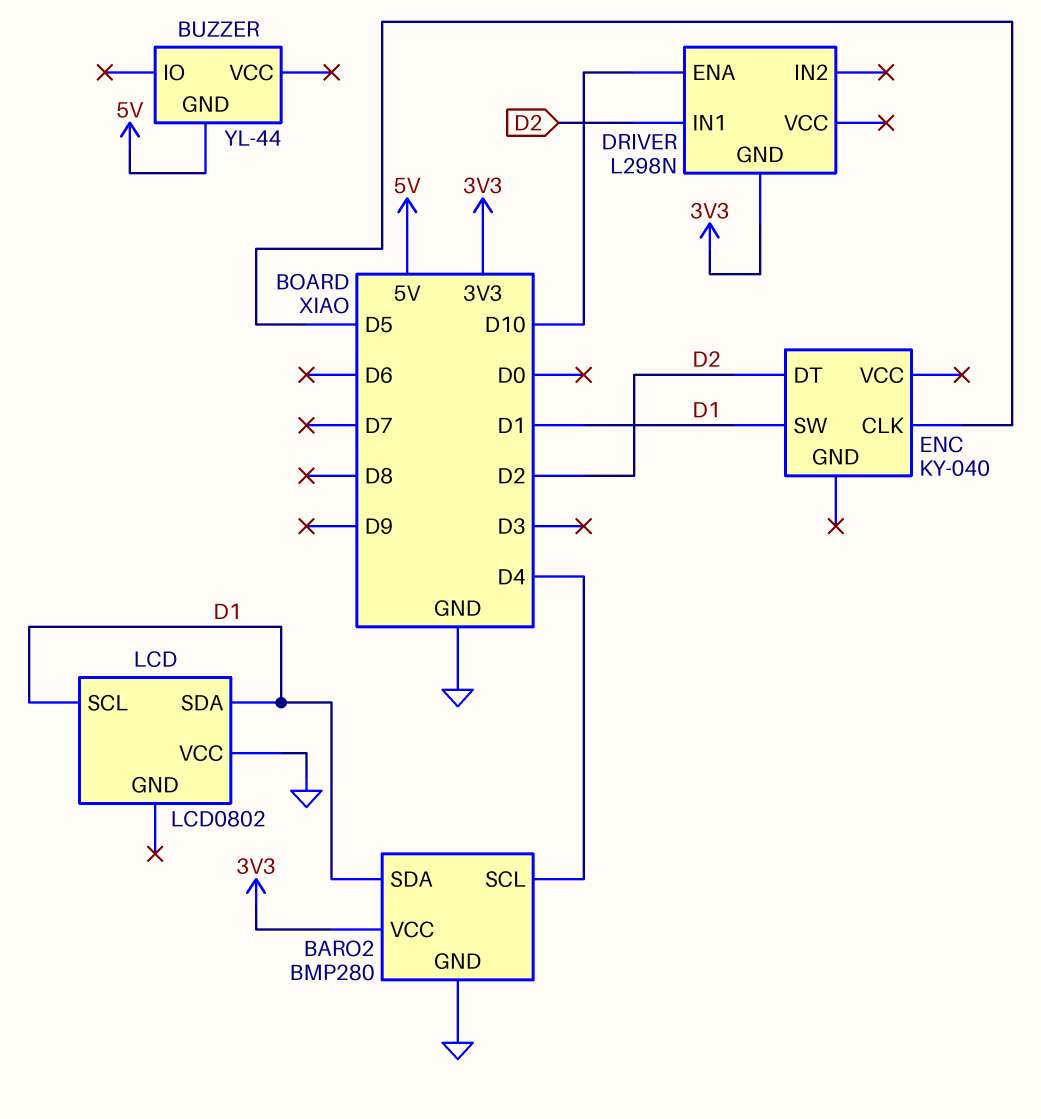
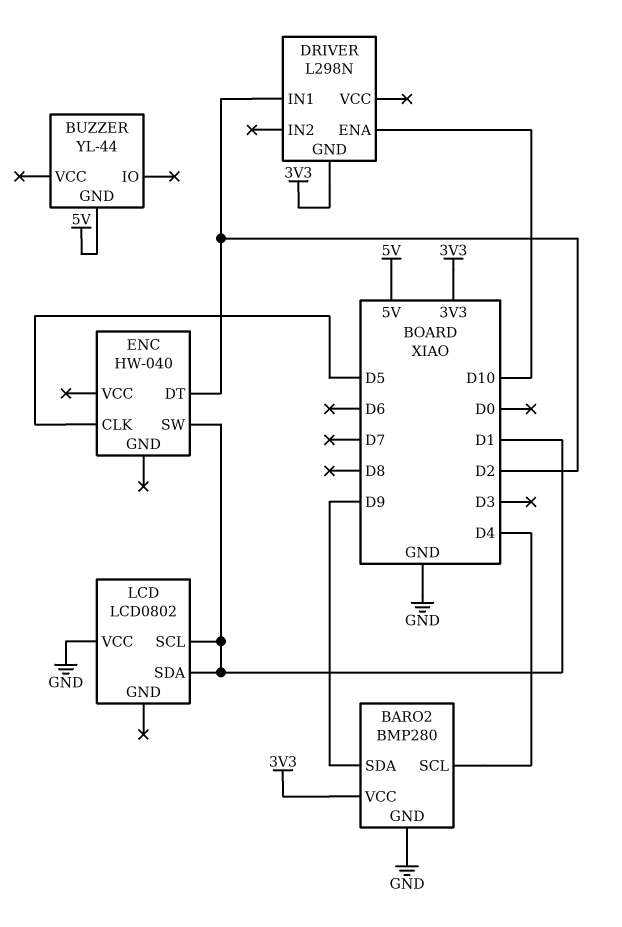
BARO2 pin SDA: D1 -> D9
ENC: KY-040 -> HW-040

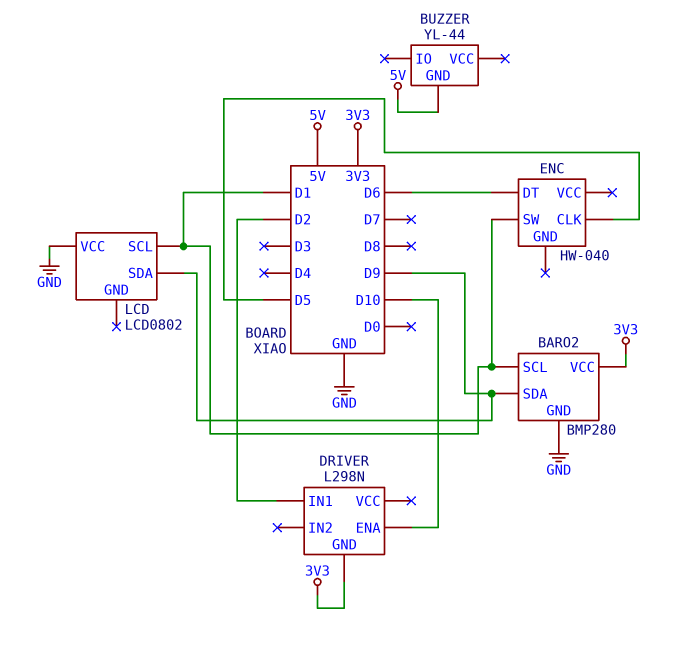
BARO2 pin SCL: D4 -> D1
ENC pin DT: D2 -> D6
LCD pin SDA: D1 -> D9

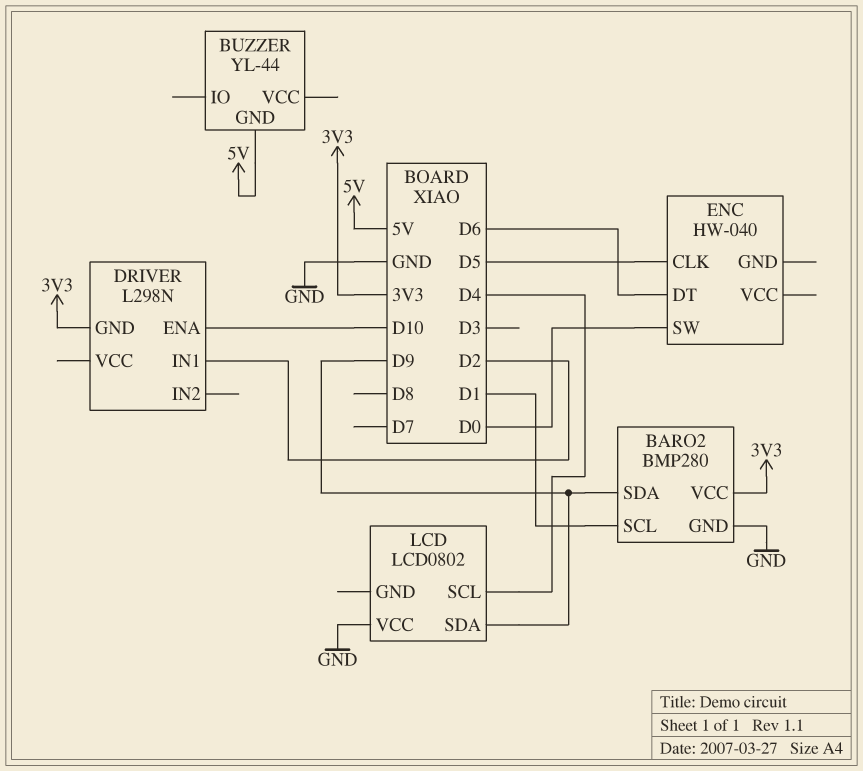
ENC pin SW: D1 -> D0
LCD pin SCL: D1 -> D4

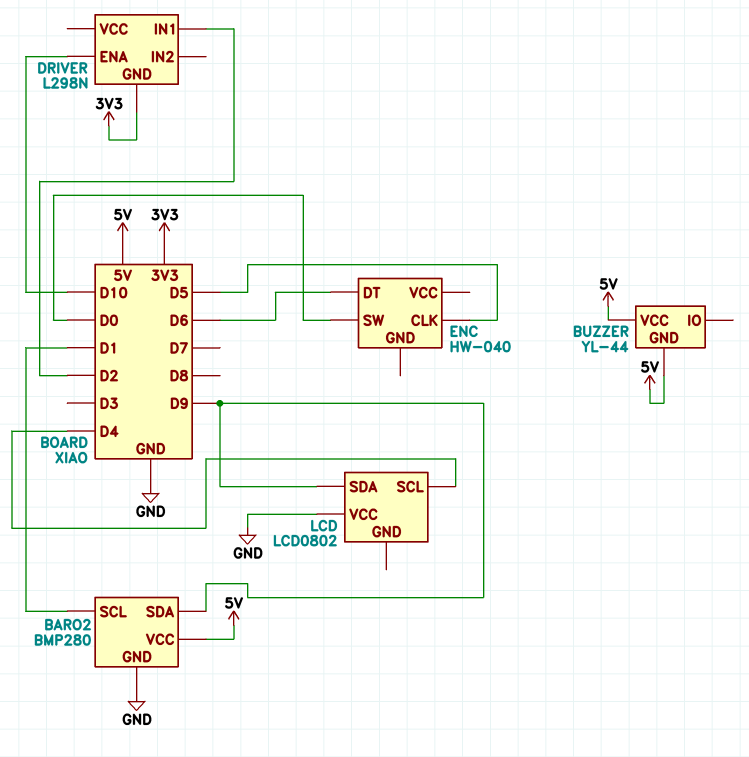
BARO2 pin VCC: 3V3 -> 5V
BUZZER pin VCC: none -> 5V

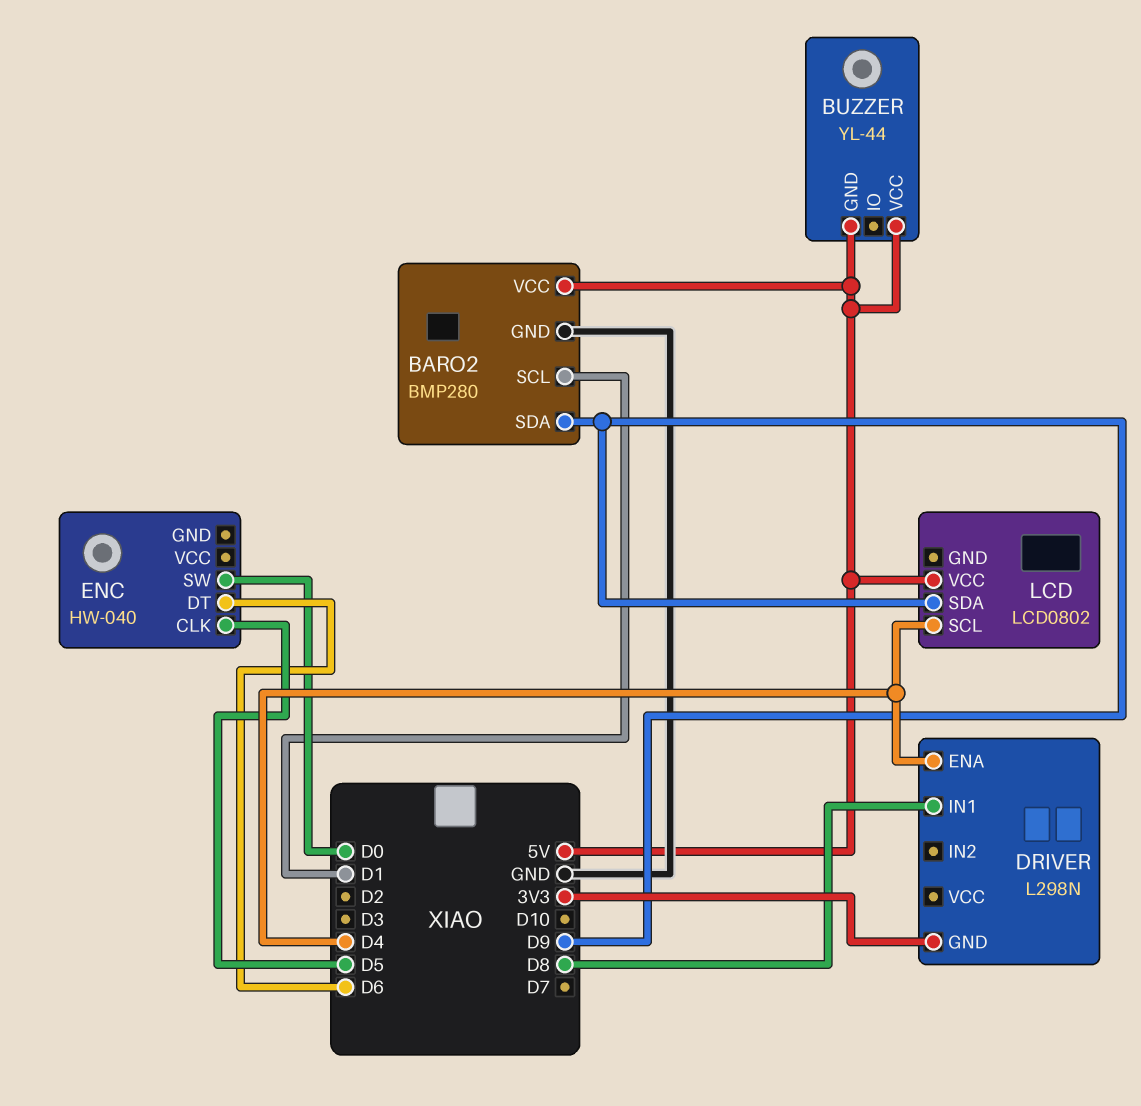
DRIVER pin ENA: D10 -> D4
DRIVER pin IN1: D2 -> D8
LCD pin VCC: GND -> 5V

